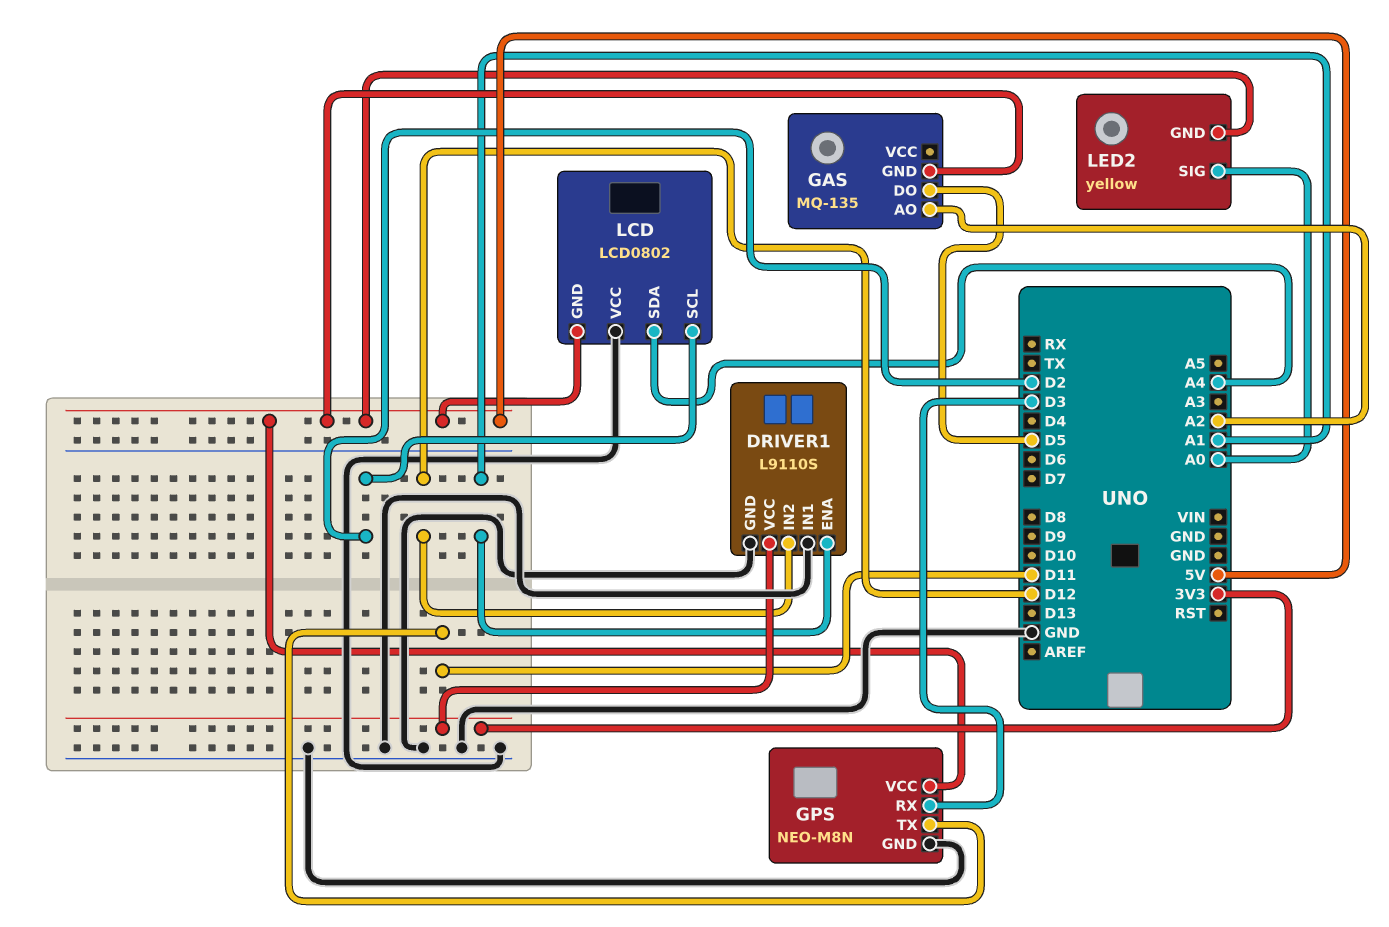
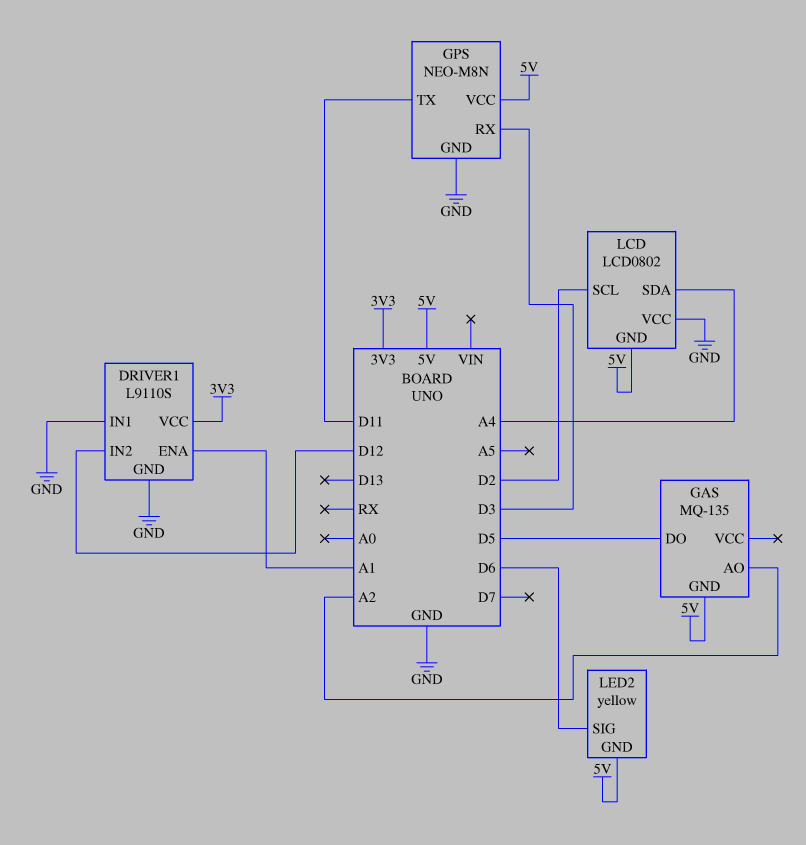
LED2 pin SIG: A0 -> D6

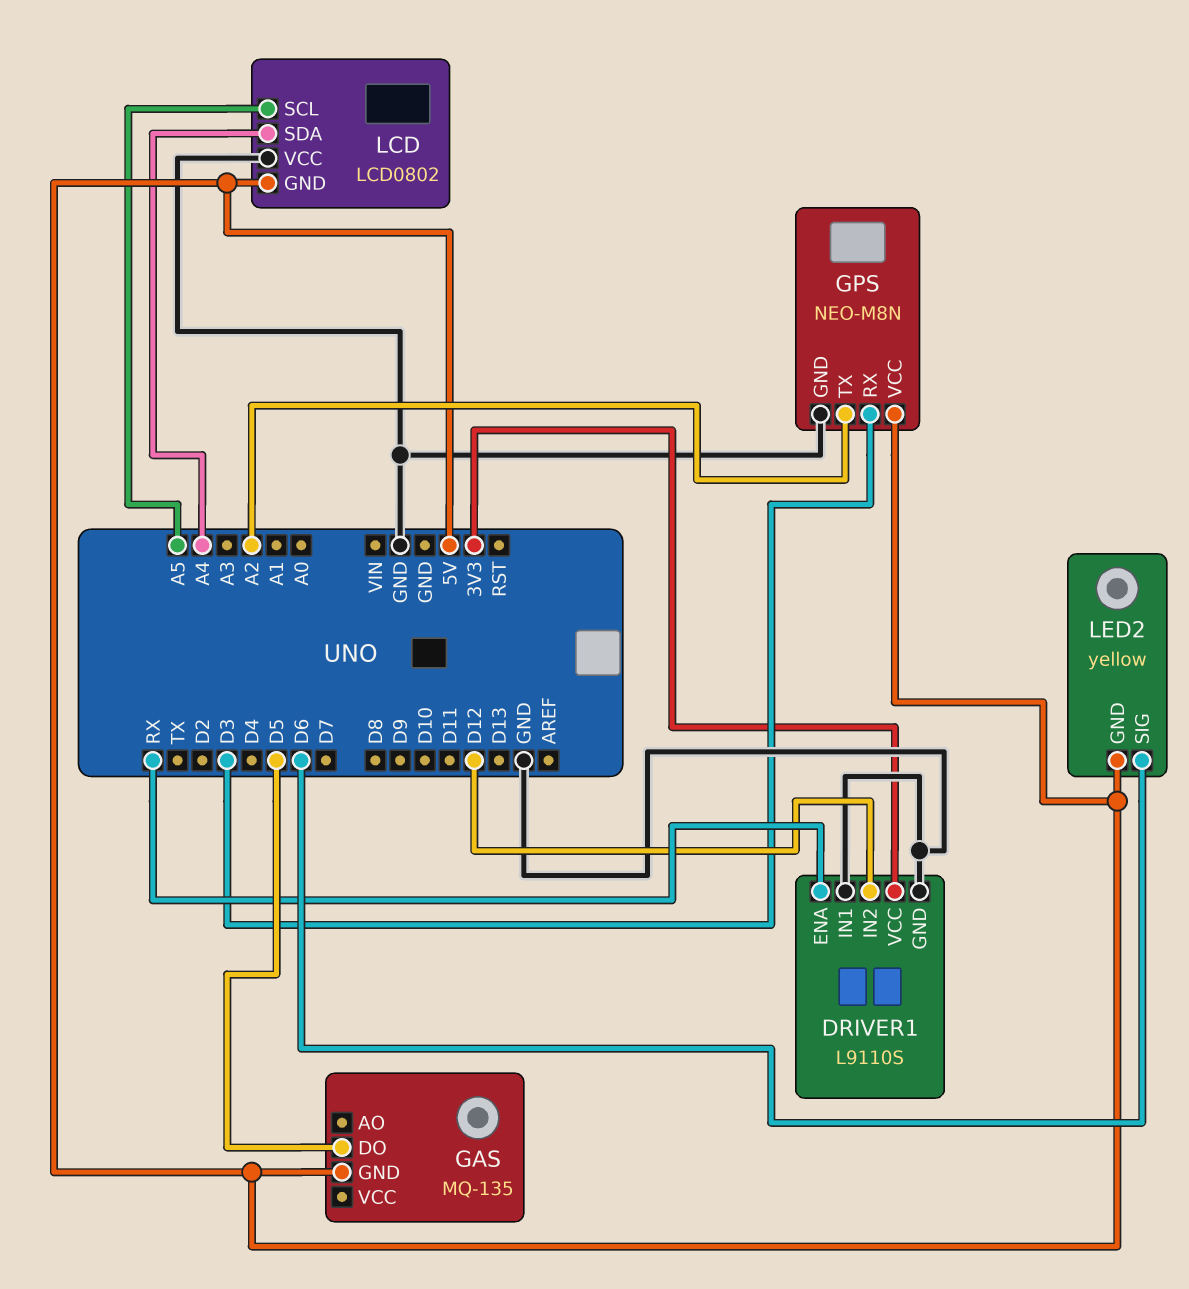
DRIVER1 pin ENA: A1 -> RX
GAS pin AO: A2 -> none
GPS pin TX: D11 -> A2
LCD pin SCL: D2 -> A5

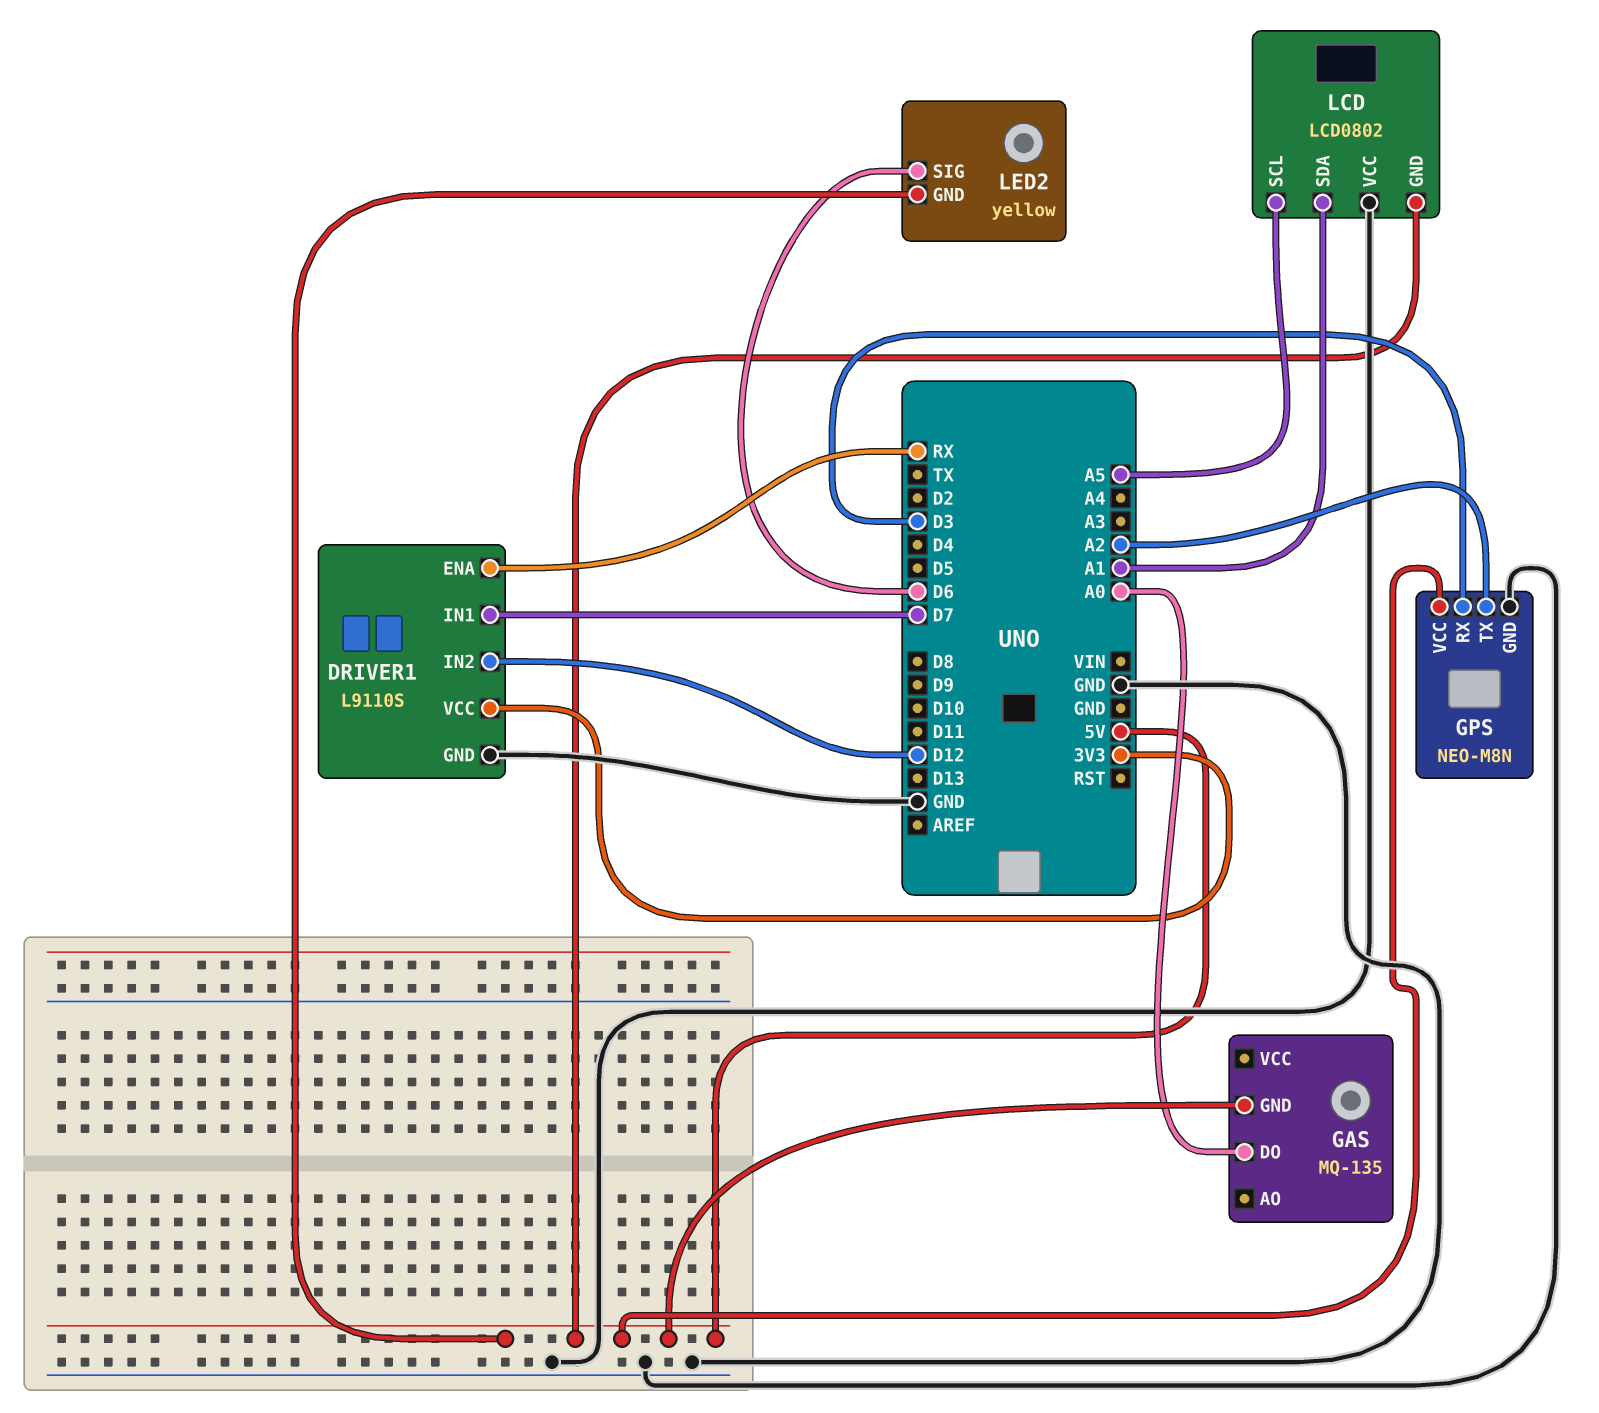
DRIVER1 pin IN1: GND -> D7
GAS pin DO: D5 -> A0
LCD pin SDA: A4 -> A1

